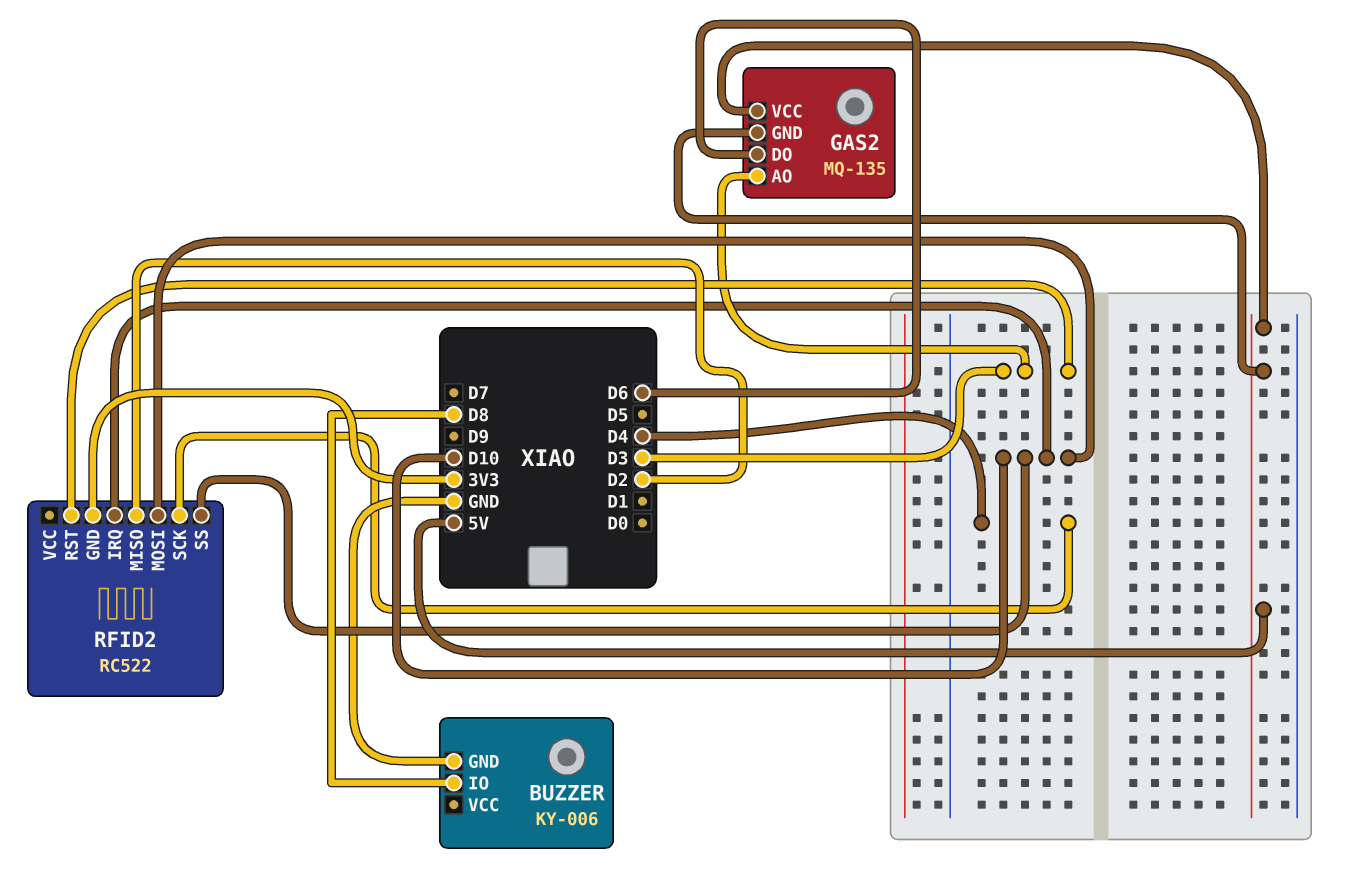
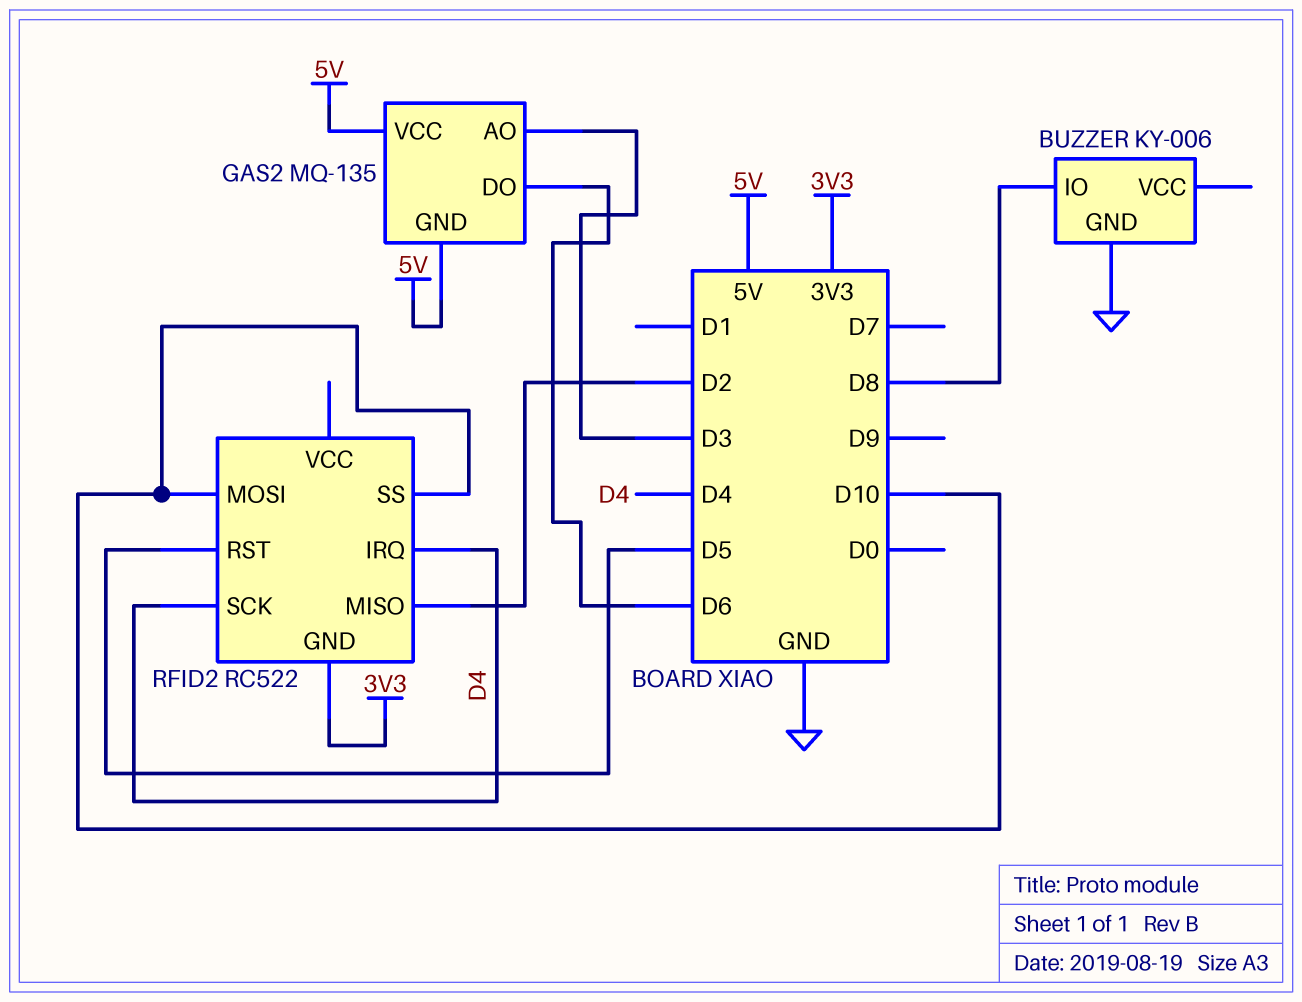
RFID2 pin IRQ: D10 -> D4
RFID2 pin RST: D3 -> D5

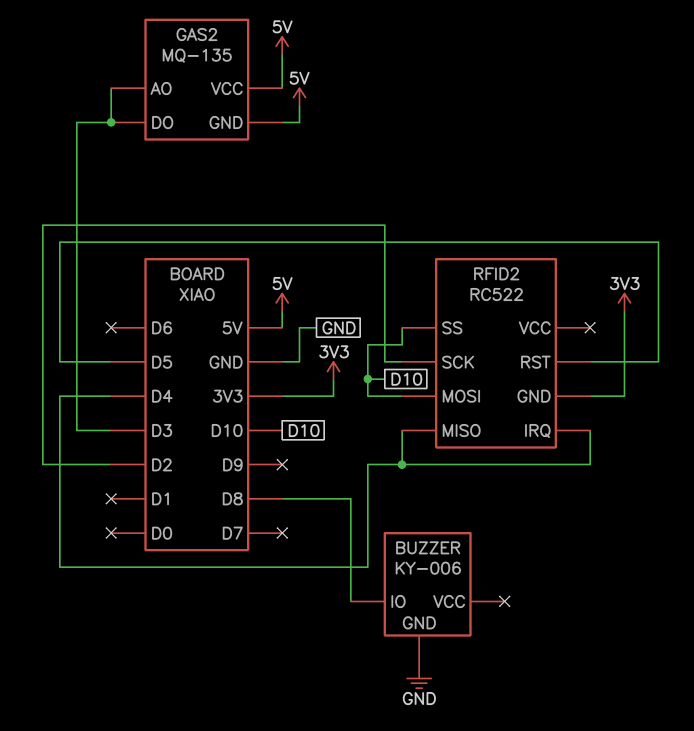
GAS2 pin DO: D6 -> D3
RFID2 pin MISO: D2 -> D4
RFID2 pin SCK: D4 -> D2

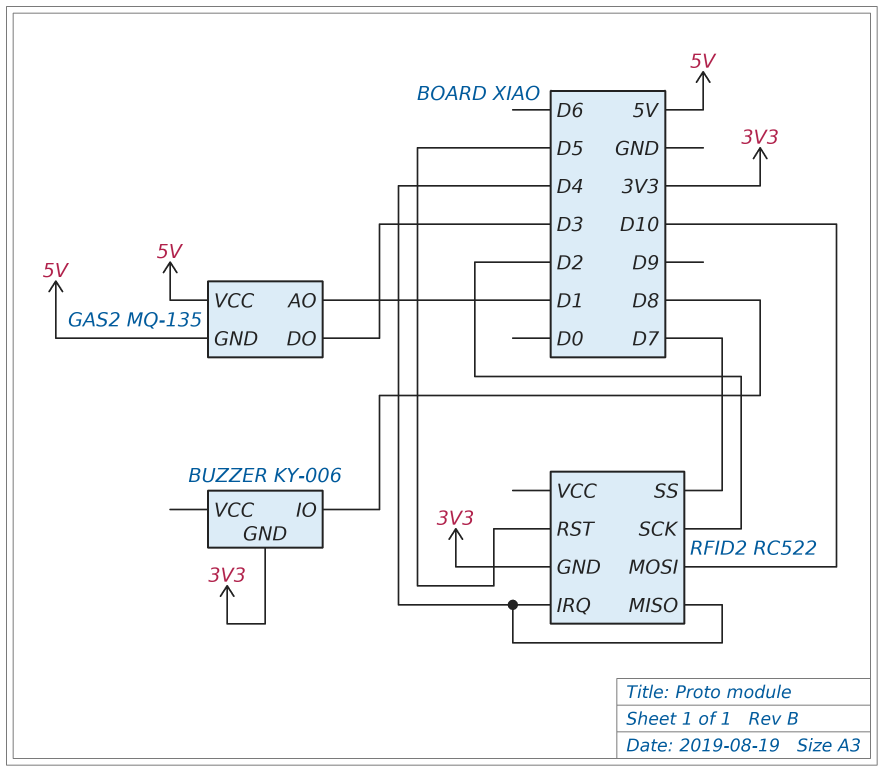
BUZZER pin GND: GND -> 3V3
GAS2 pin AO: D3 -> D1
RFID2 pin SS: D10 -> D7

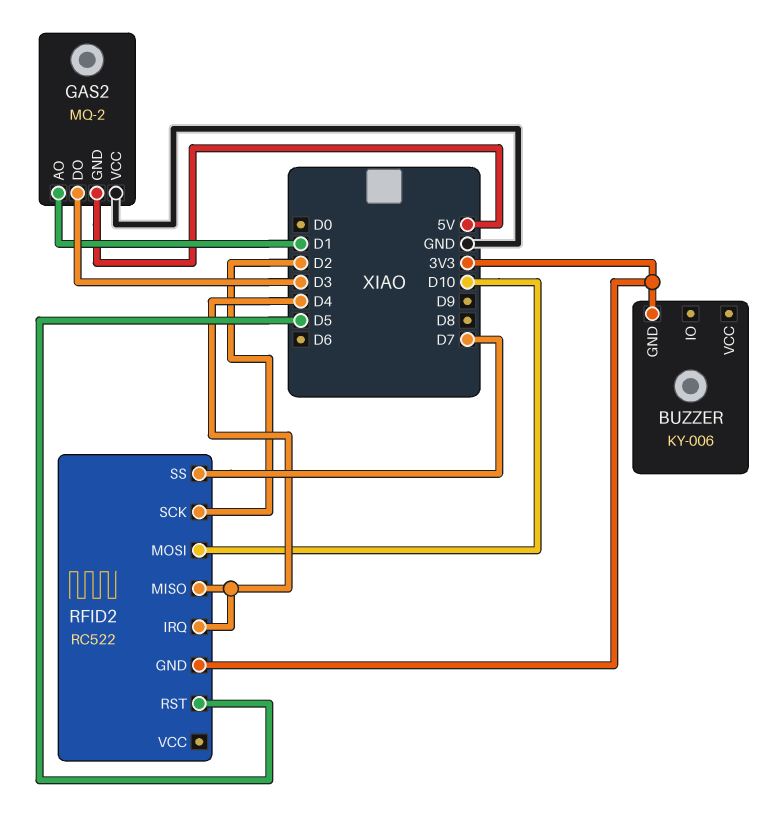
BUZZER pin IO: D8 -> none
GAS2: MQ-135 -> MQ-2
GAS2 pin VCC: 5V -> GND

